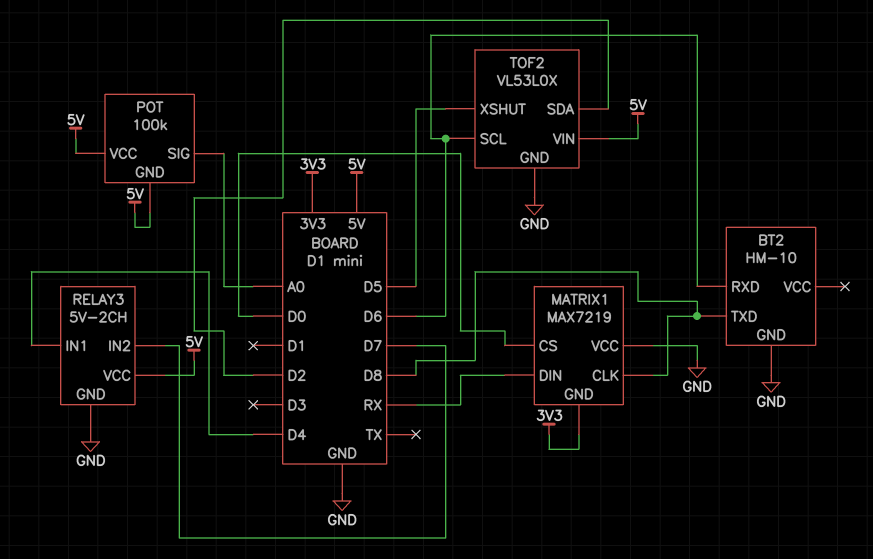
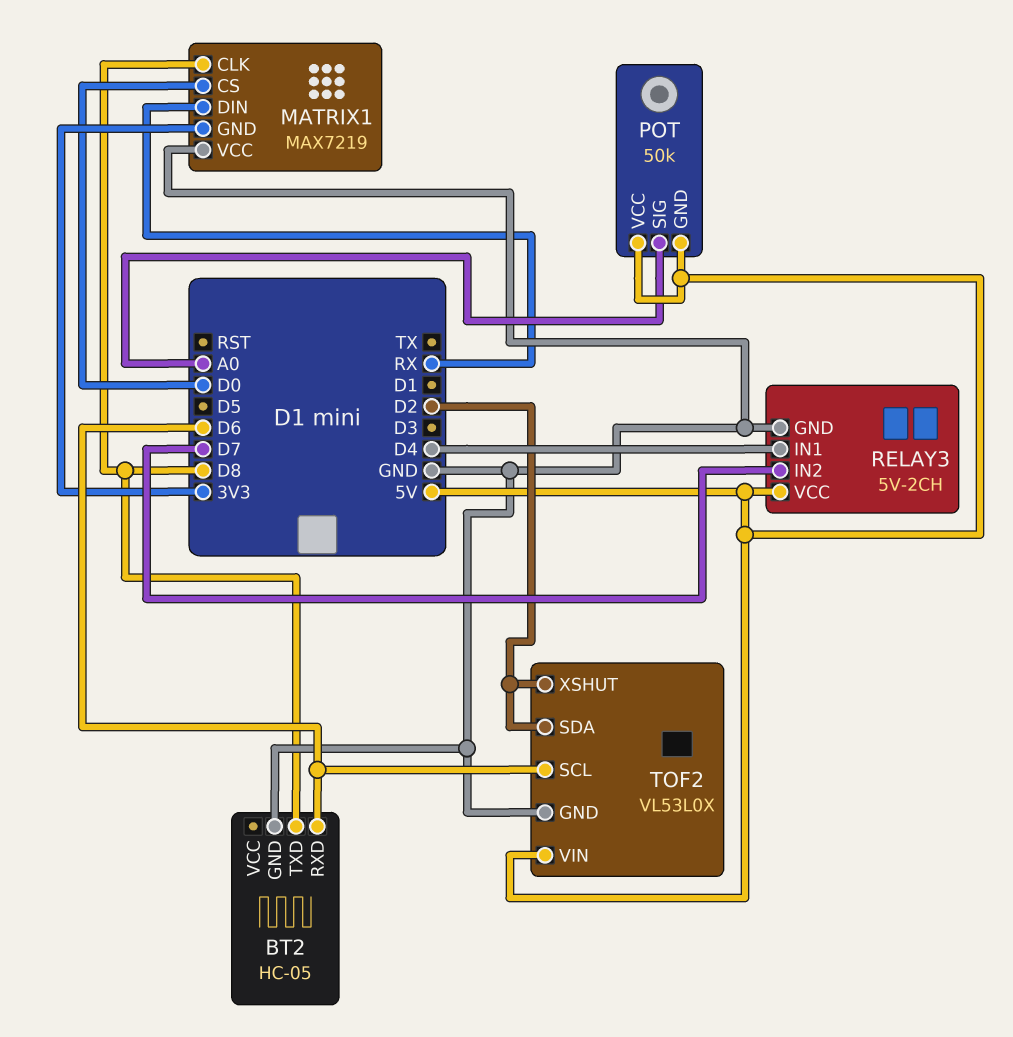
BT2: HM-10 -> HC-05
POT: 100k -> 50k
TOF2 pin XSHUT: D5 -> D2

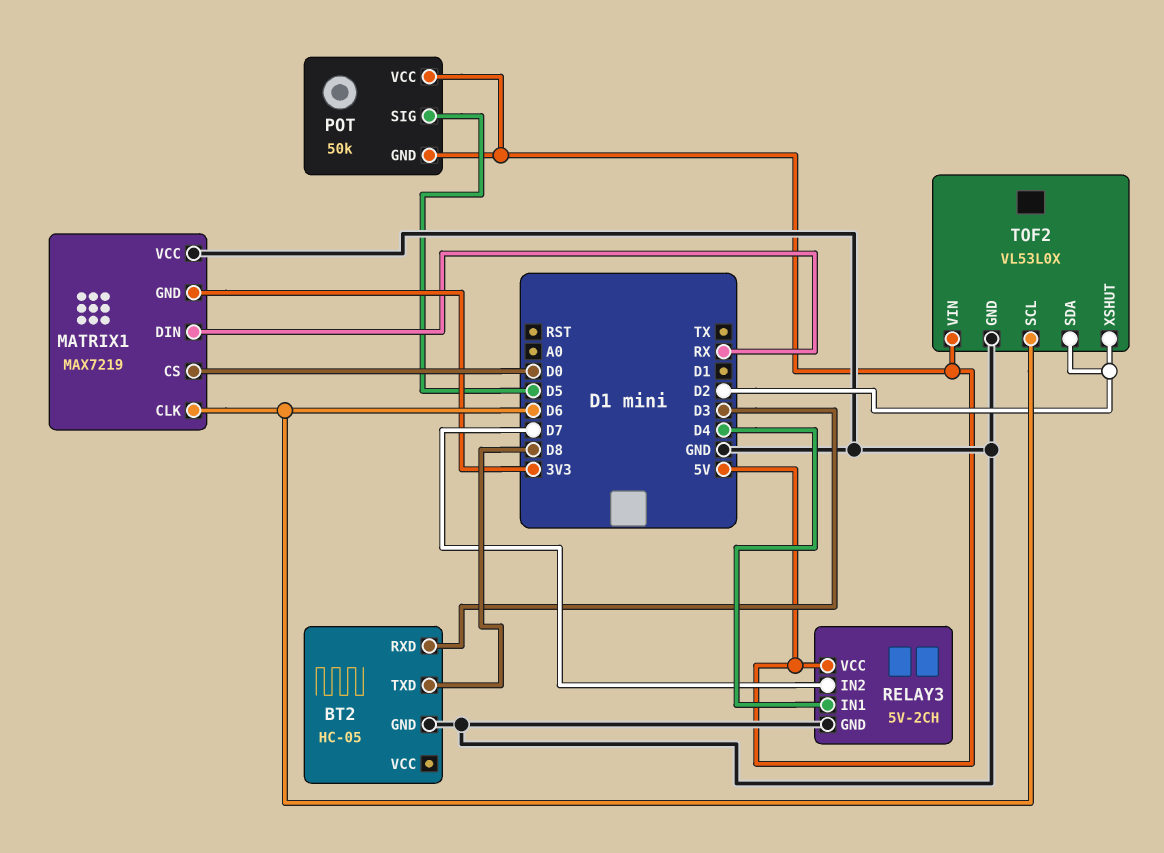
BT2 pin RXD: D6 -> D3
MATRIX1 pin CLK: D8 -> D6
POT pin SIG: A0 -> D5

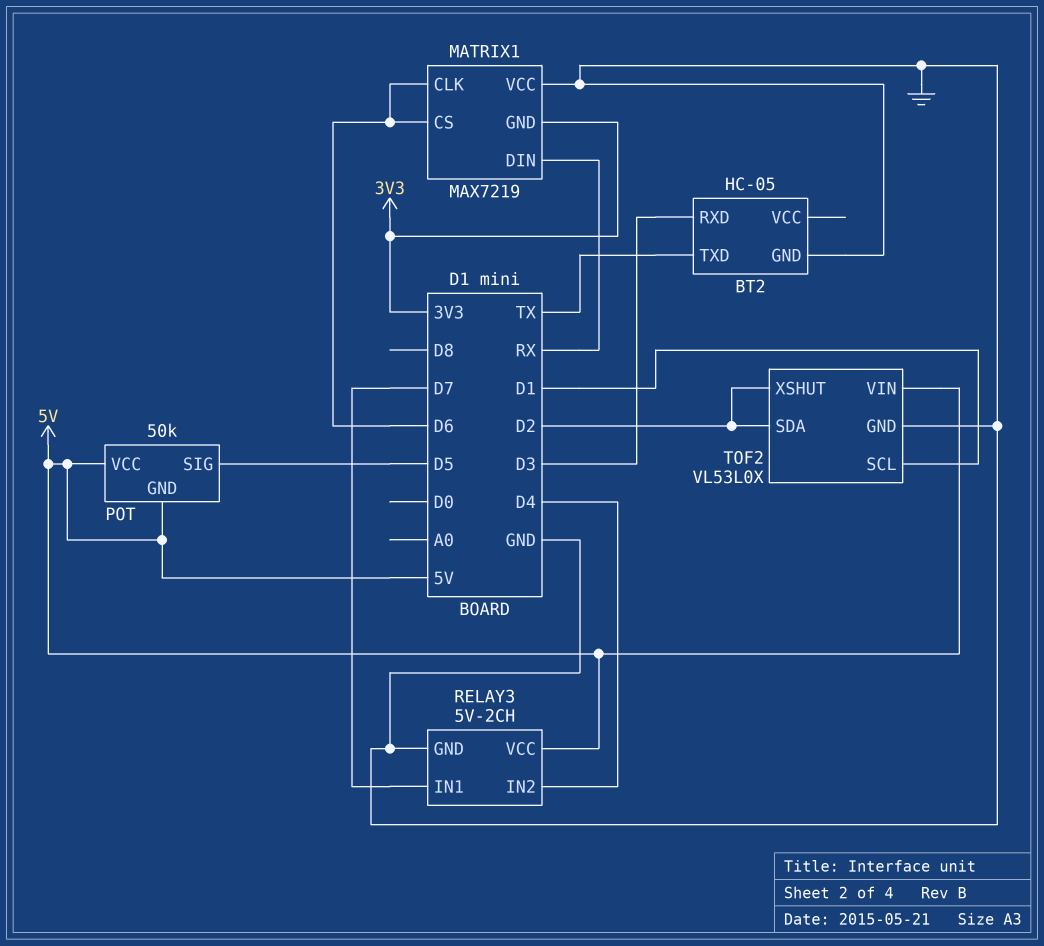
BT2 pin TXD: D8 -> TX
MATRIX1 pin CS: D0 -> D6
RELAY3 pin IN1: D4 -> D7
RELAY3 pin IN2: D7 -> D4
TOF2 pin SCL: D6 -> D1

